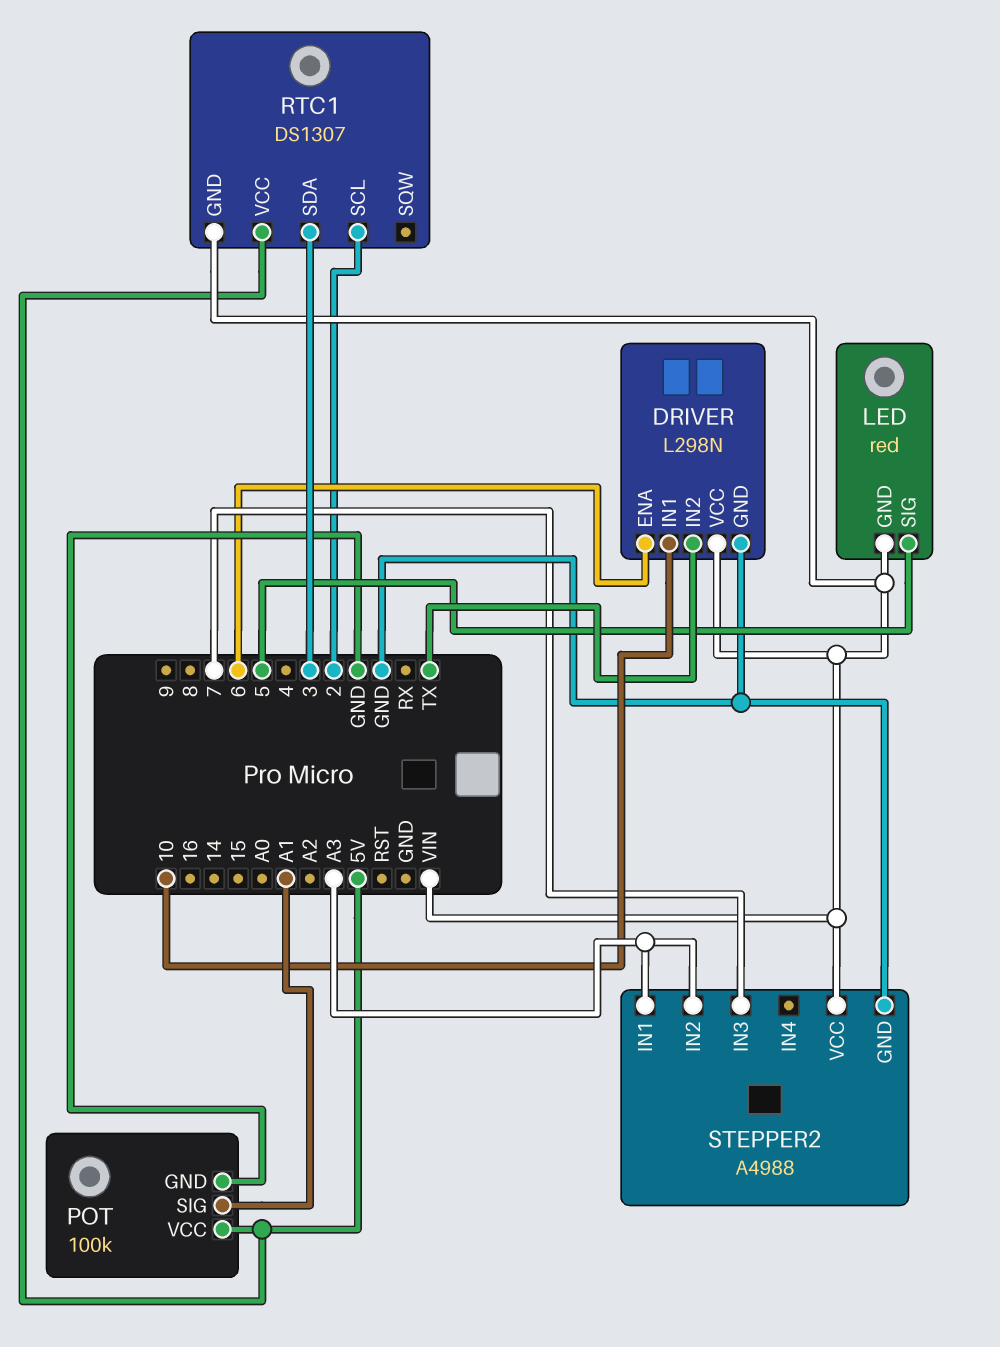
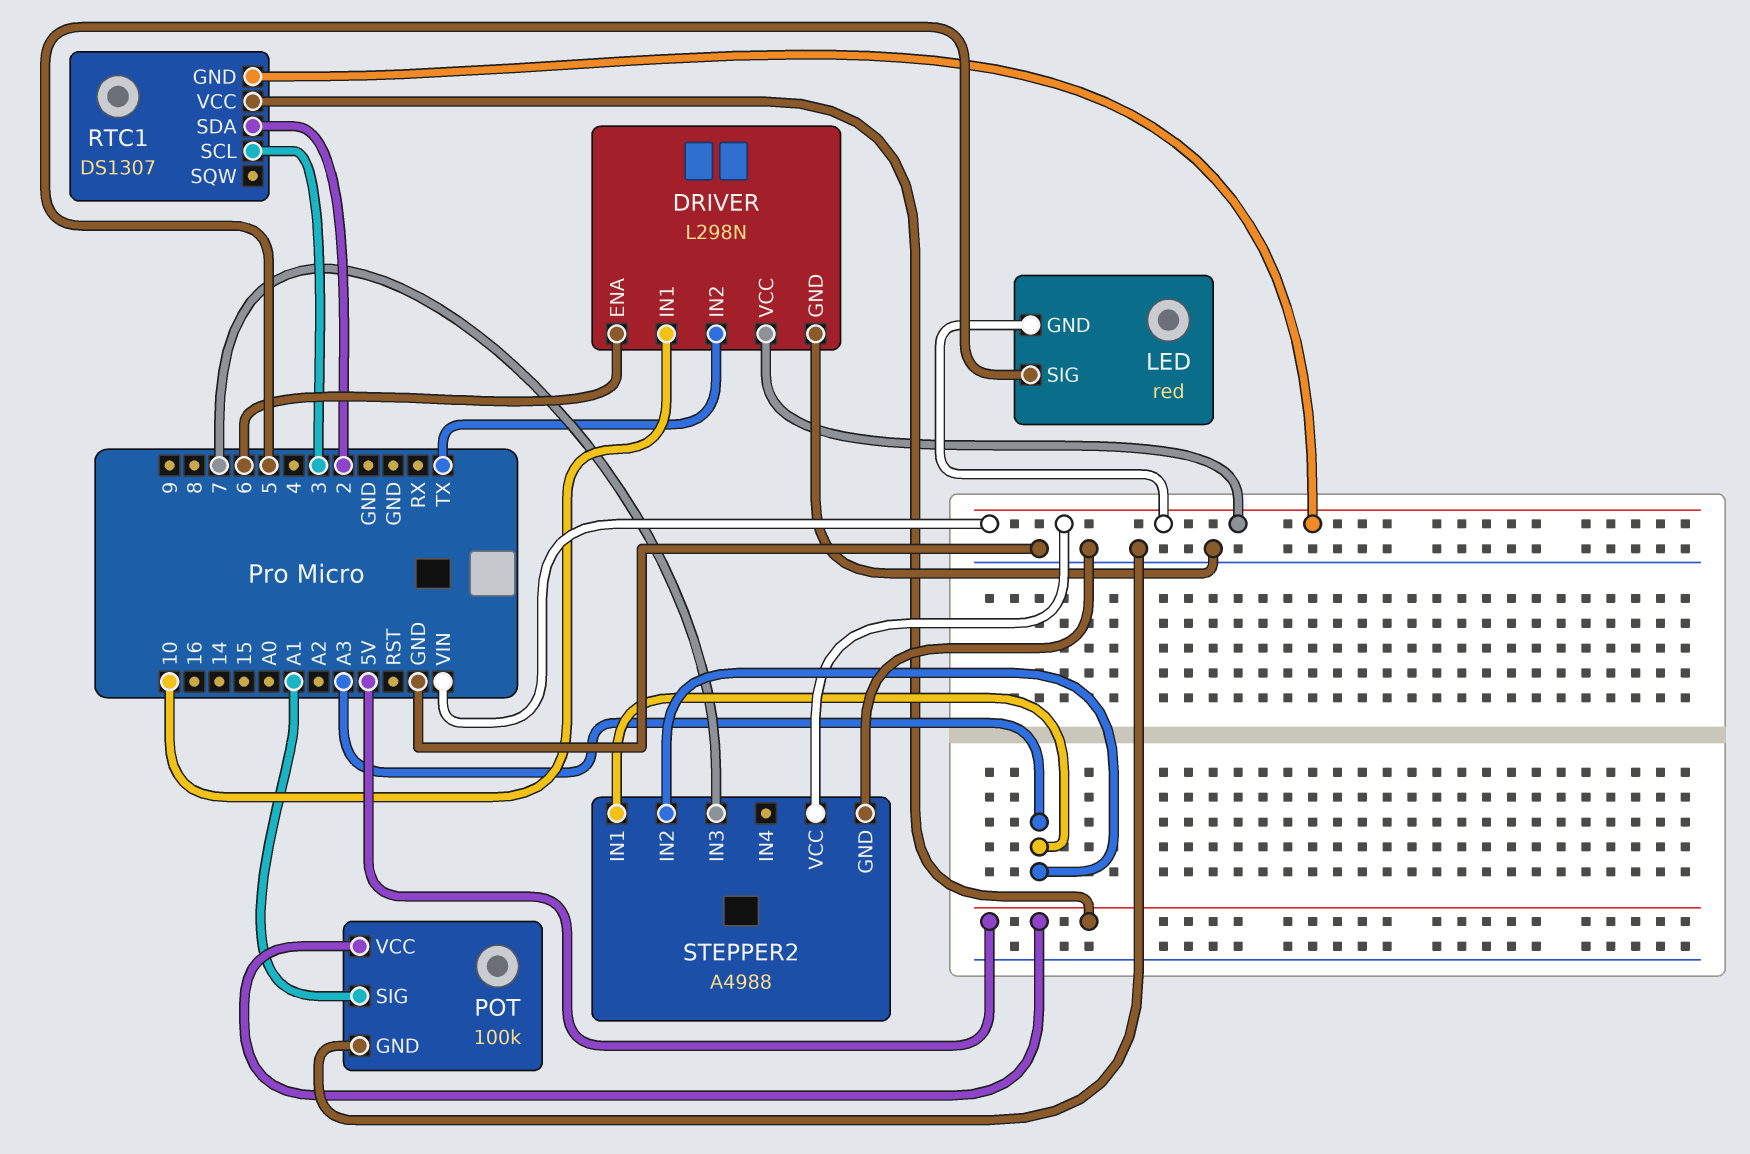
RTC1 pin SCL: 2 -> 3
RTC1 pin SDA: 3 -> 2

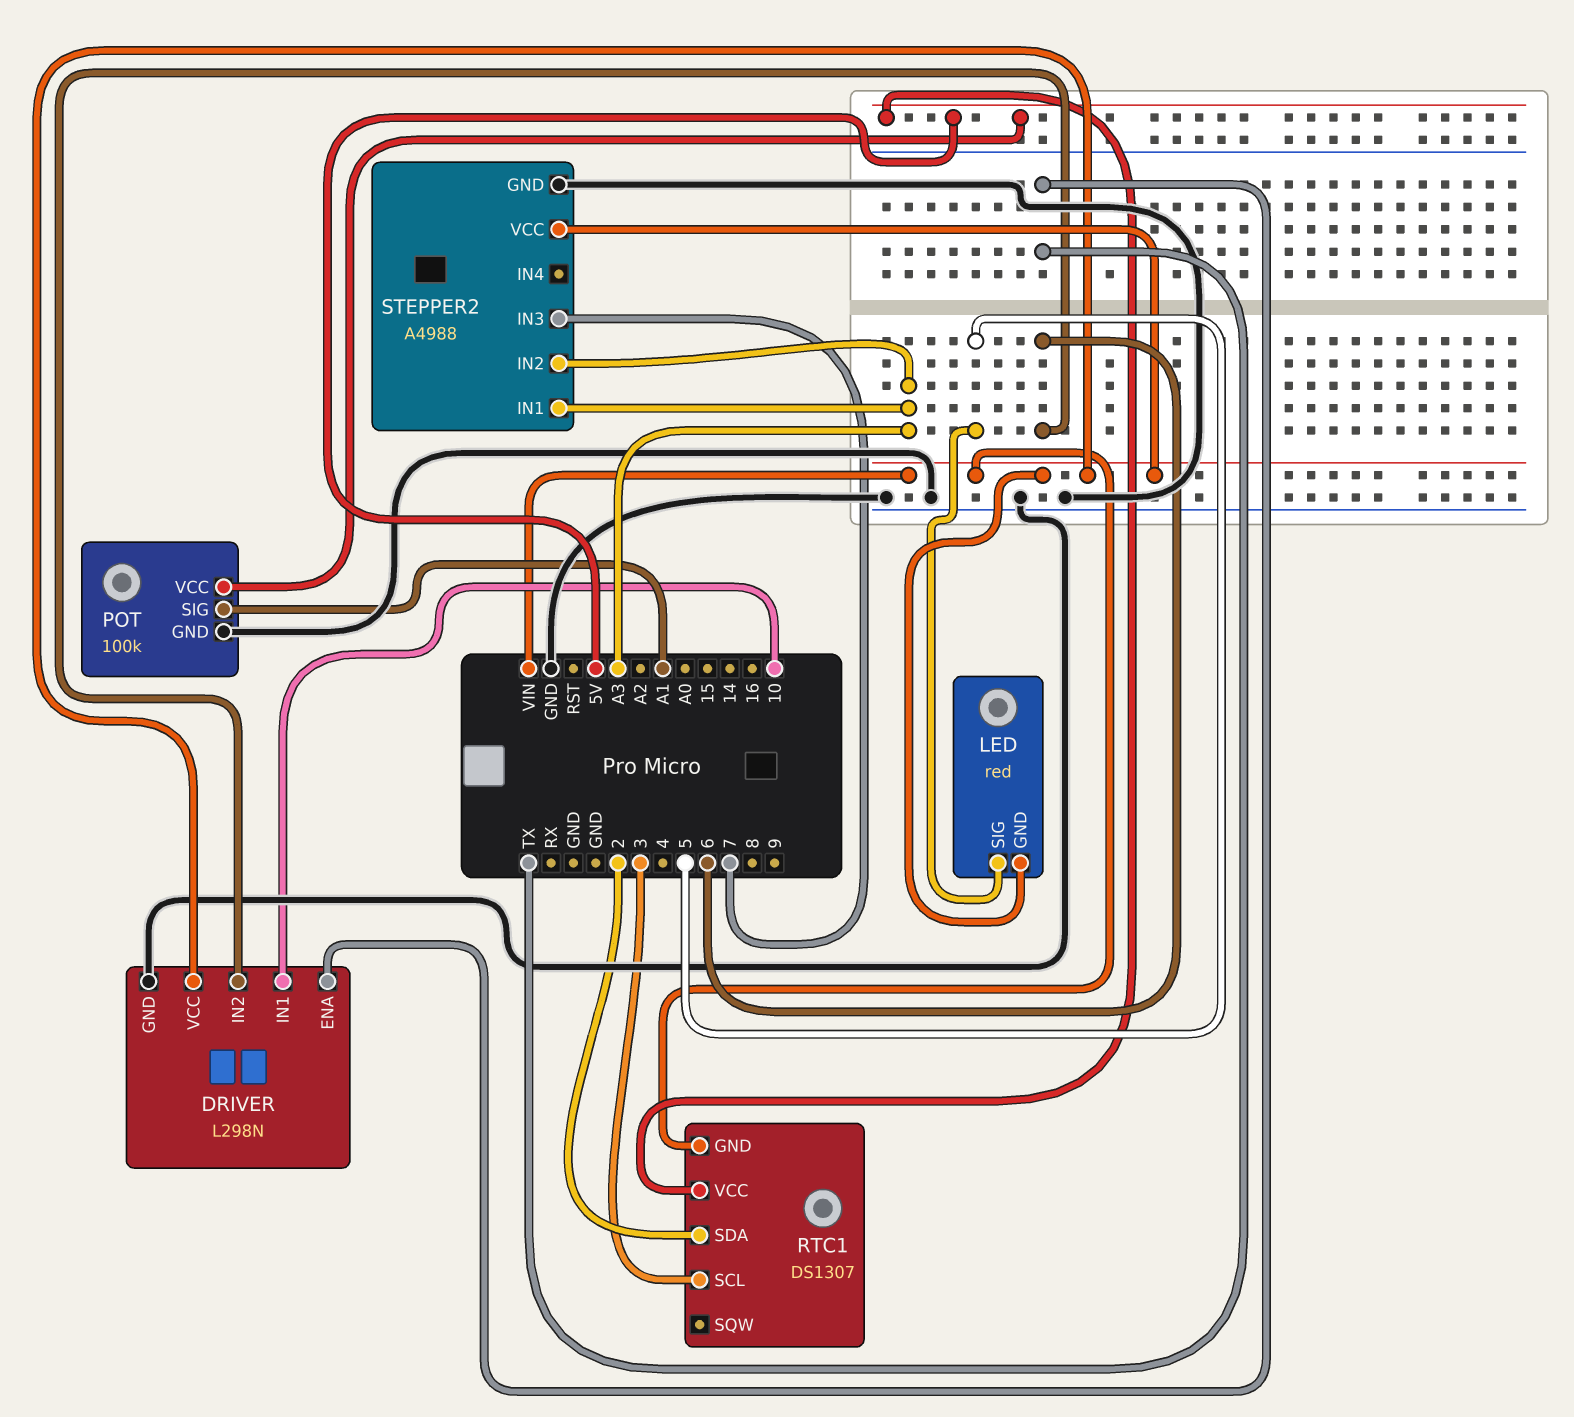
DRIVER pin ENA: 6 -> TX
DRIVER pin IN2: TX -> 6

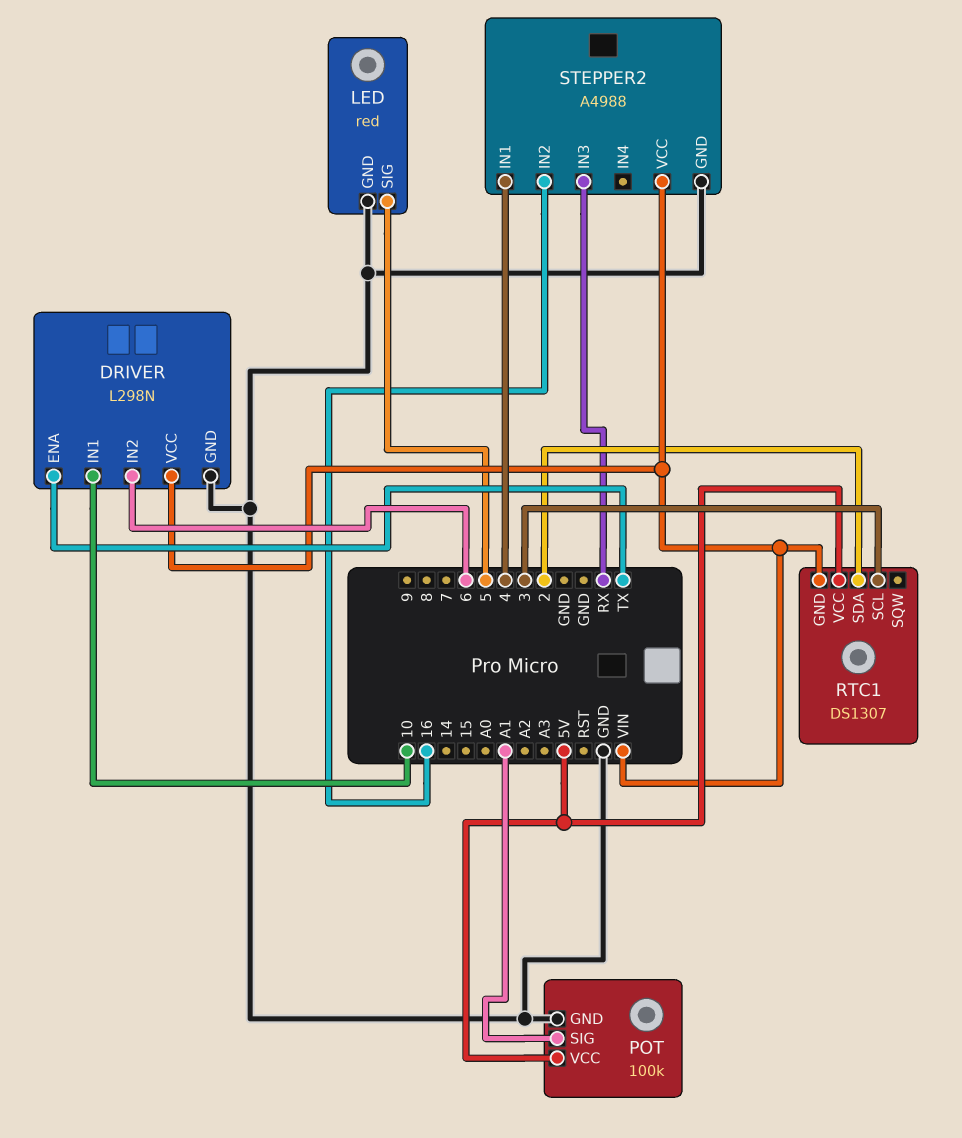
LED pin GND: VIN -> GND
STEPPER2 pin IN1: A3 -> 4
STEPPER2 pin IN2: A3 -> 16
STEPPER2 pin IN3: 7 -> RX

